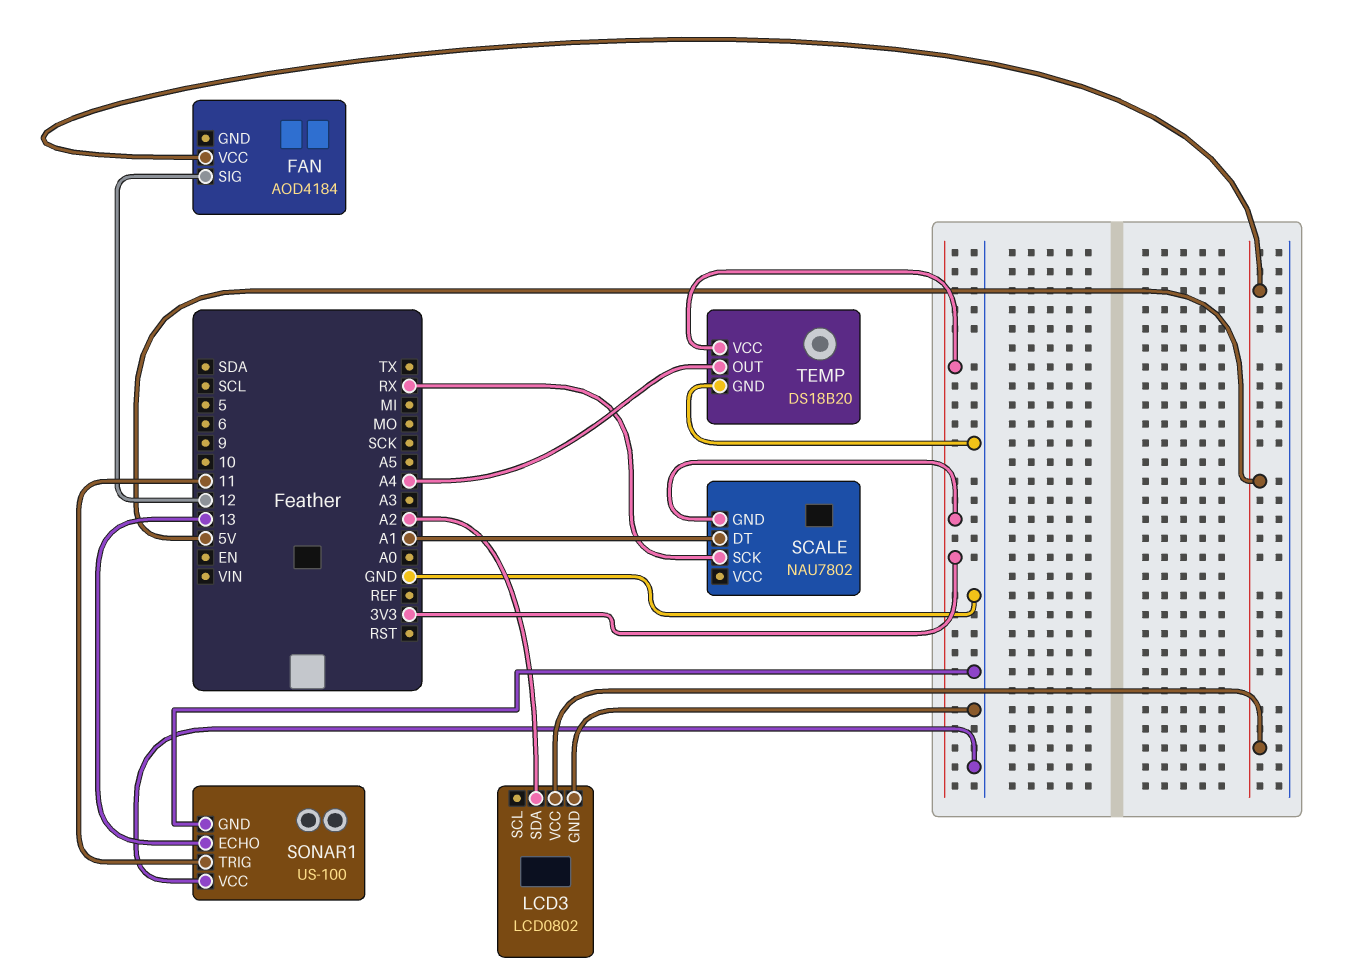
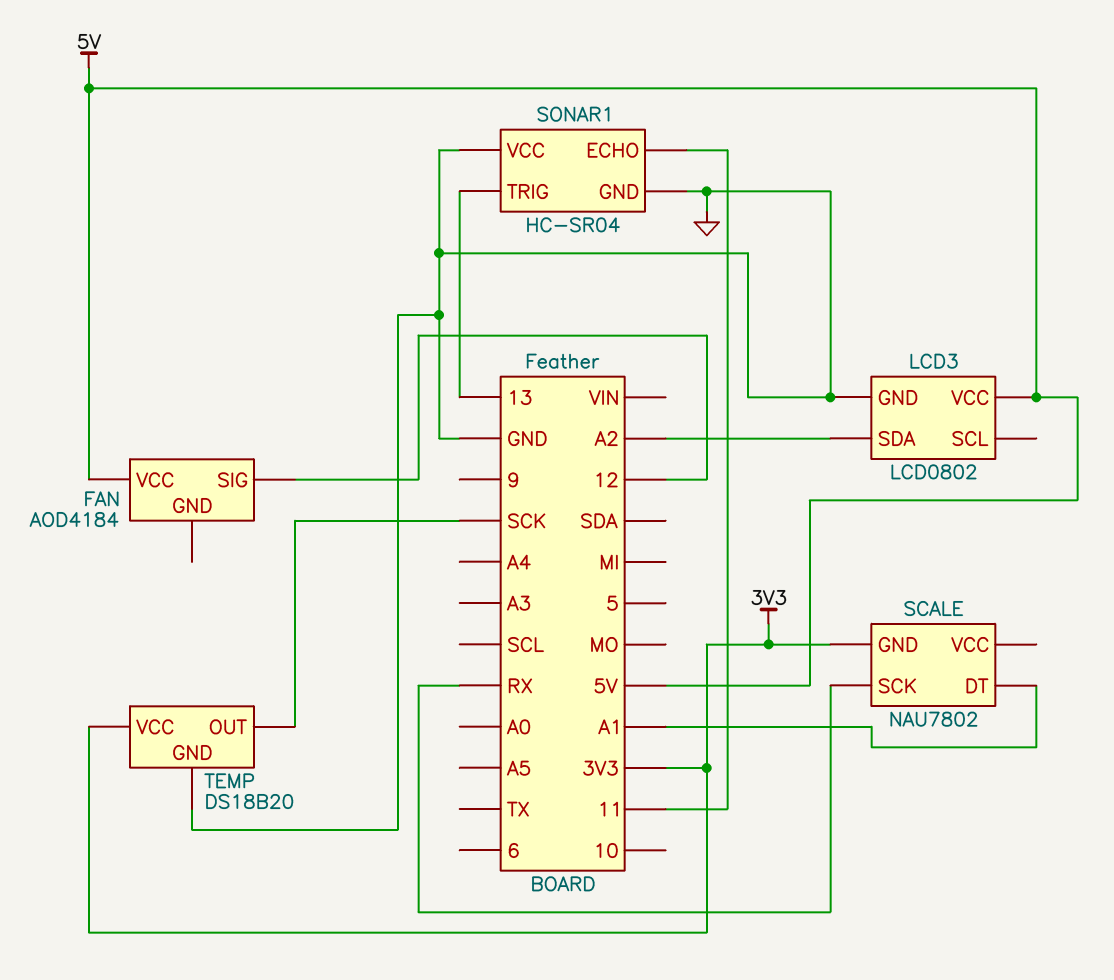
SONAR1: US-100 -> HC-SR04
SONAR1 pin ECHO: 13 -> 11
SONAR1 pin TRIG: 11 -> 13
TEMP pin OUT: A4 -> SCK

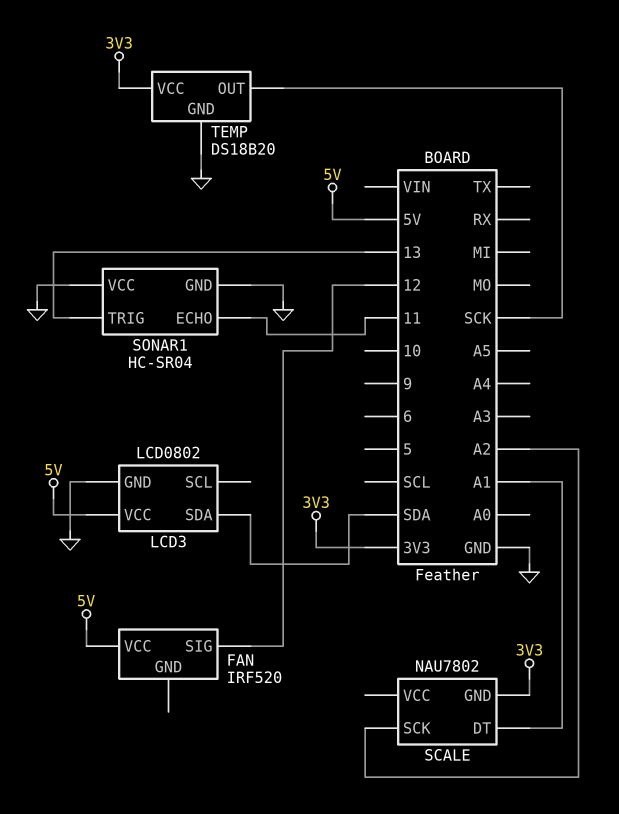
FAN: AOD4184 -> IRF520
LCD3 pin SDA: A2 -> SDA
SCALE pin SCK: RX -> A2

